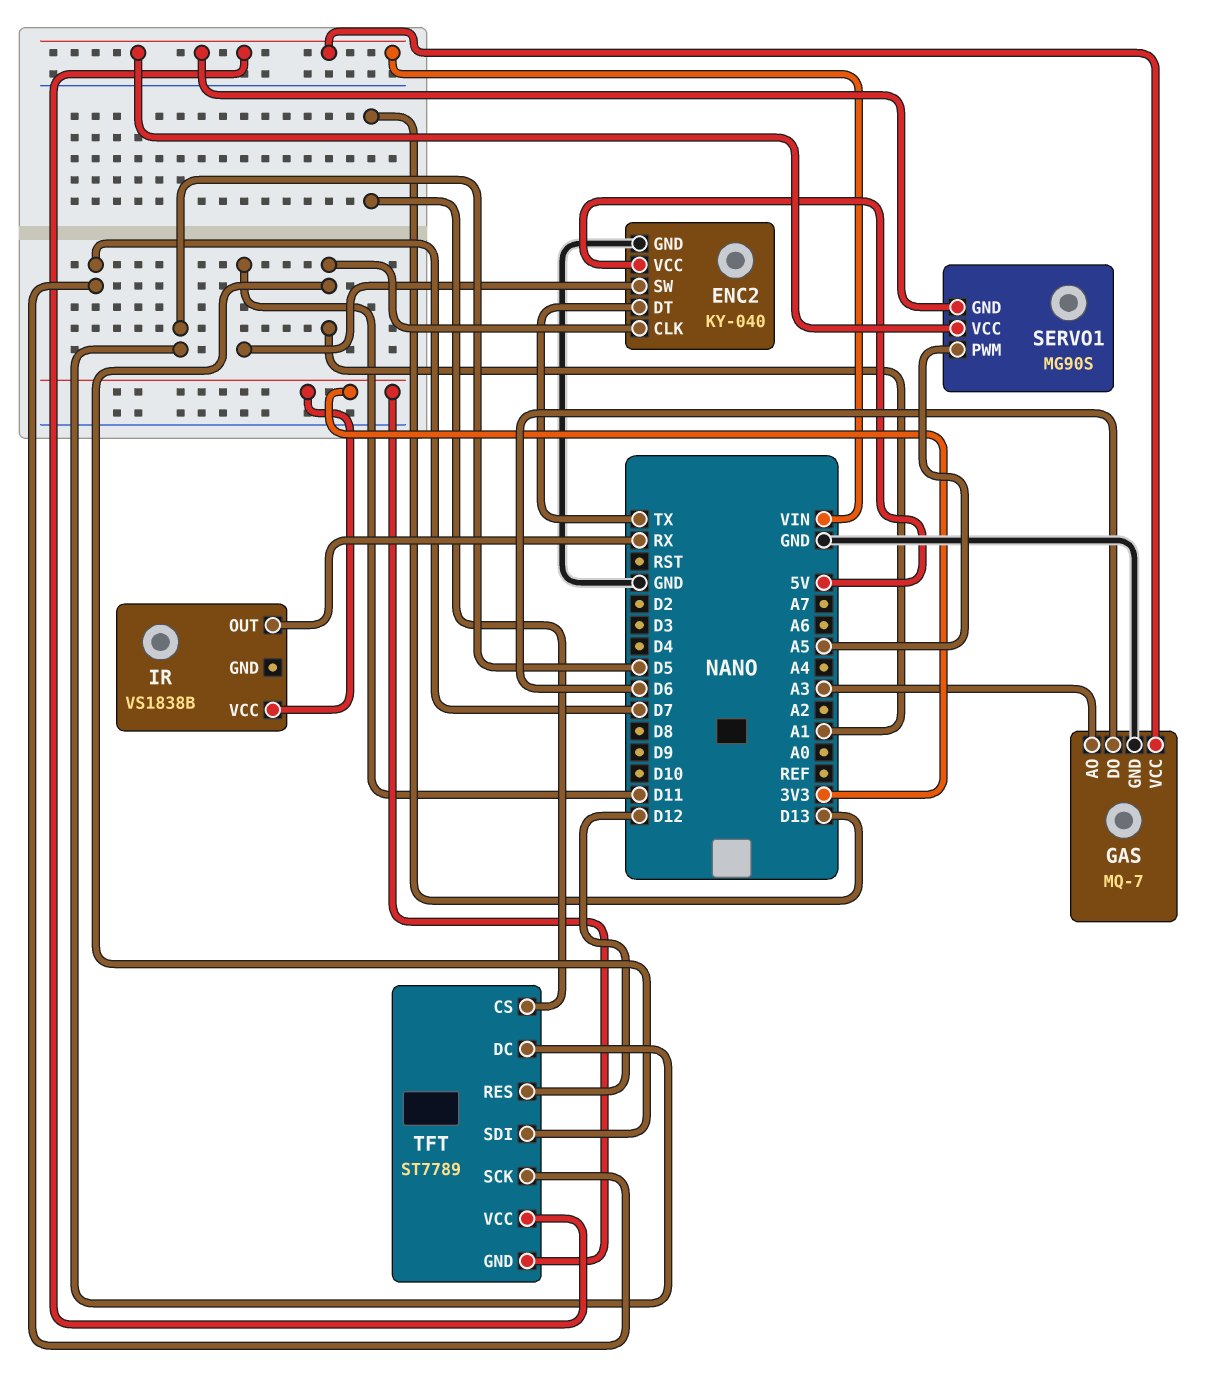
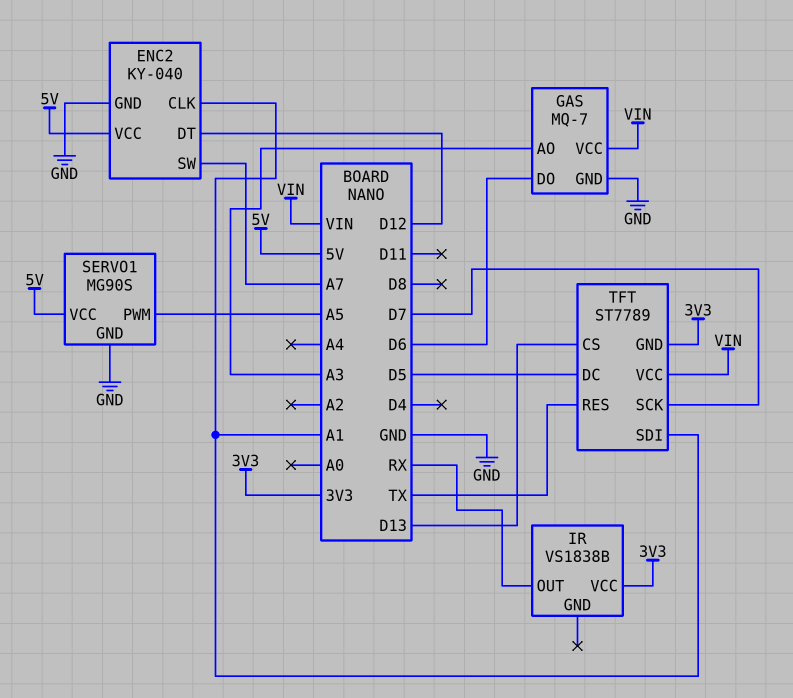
ENC2 pin DT: TX -> D12
ENC2 pin SW: D11 -> A7
SERVO1 pin GND: VIN -> GND
SERVO1 pin VCC: VIN -> 5V
TFT pin RES: D12 -> TX

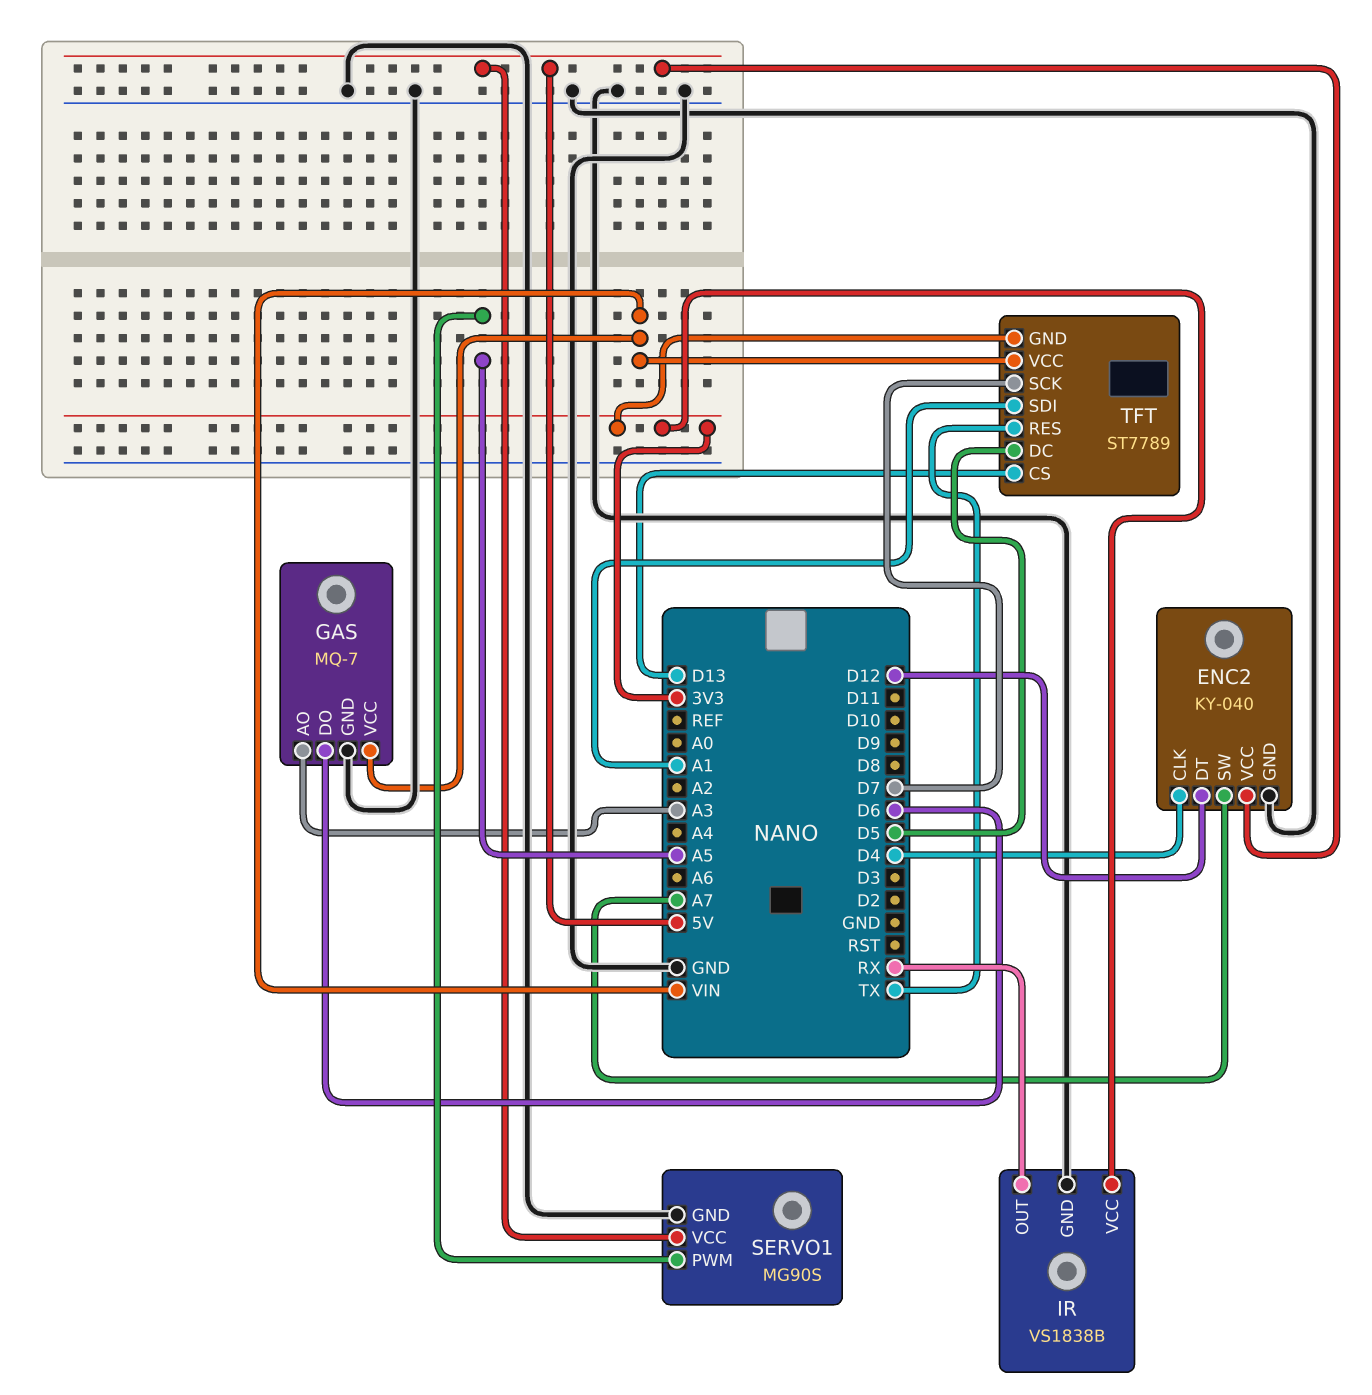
ENC2 pin CLK: A1 -> D4
IR pin GND: none -> GND

